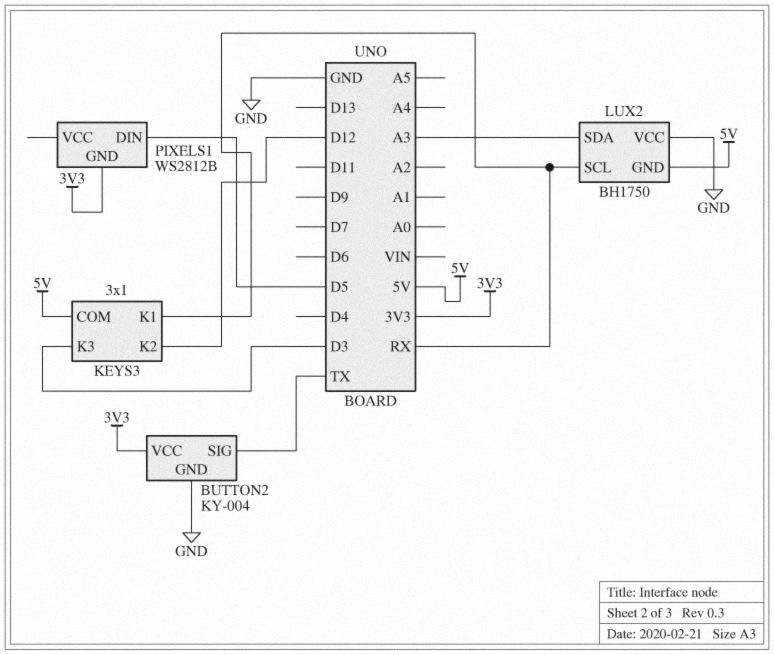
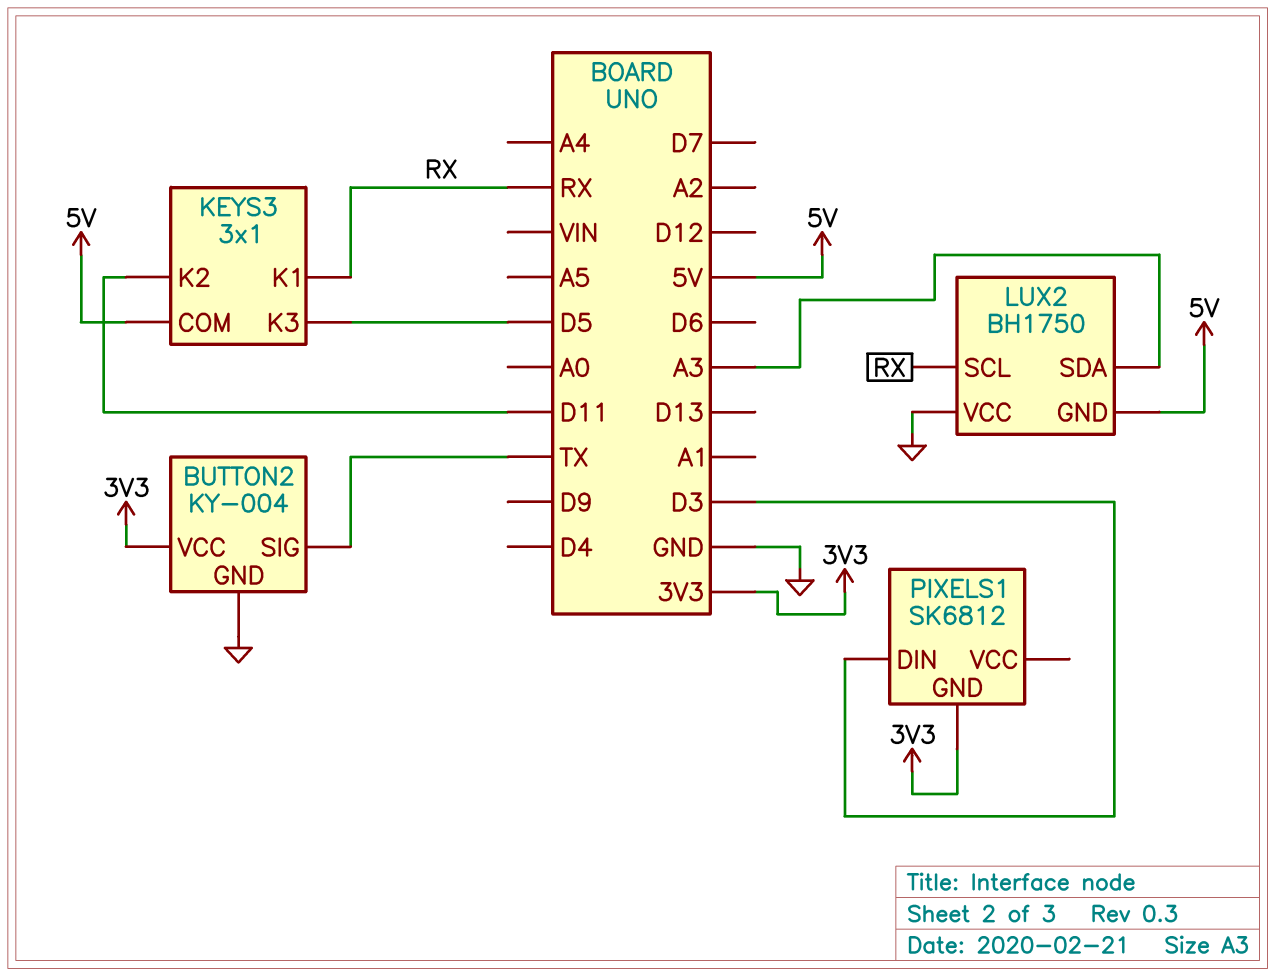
KEYS3 pin K2: D12 -> D11
KEYS3 pin K3: D3 -> D5
PIXELS1: WS2812B -> SK6812
PIXELS1 pin DIN: D5 -> D3

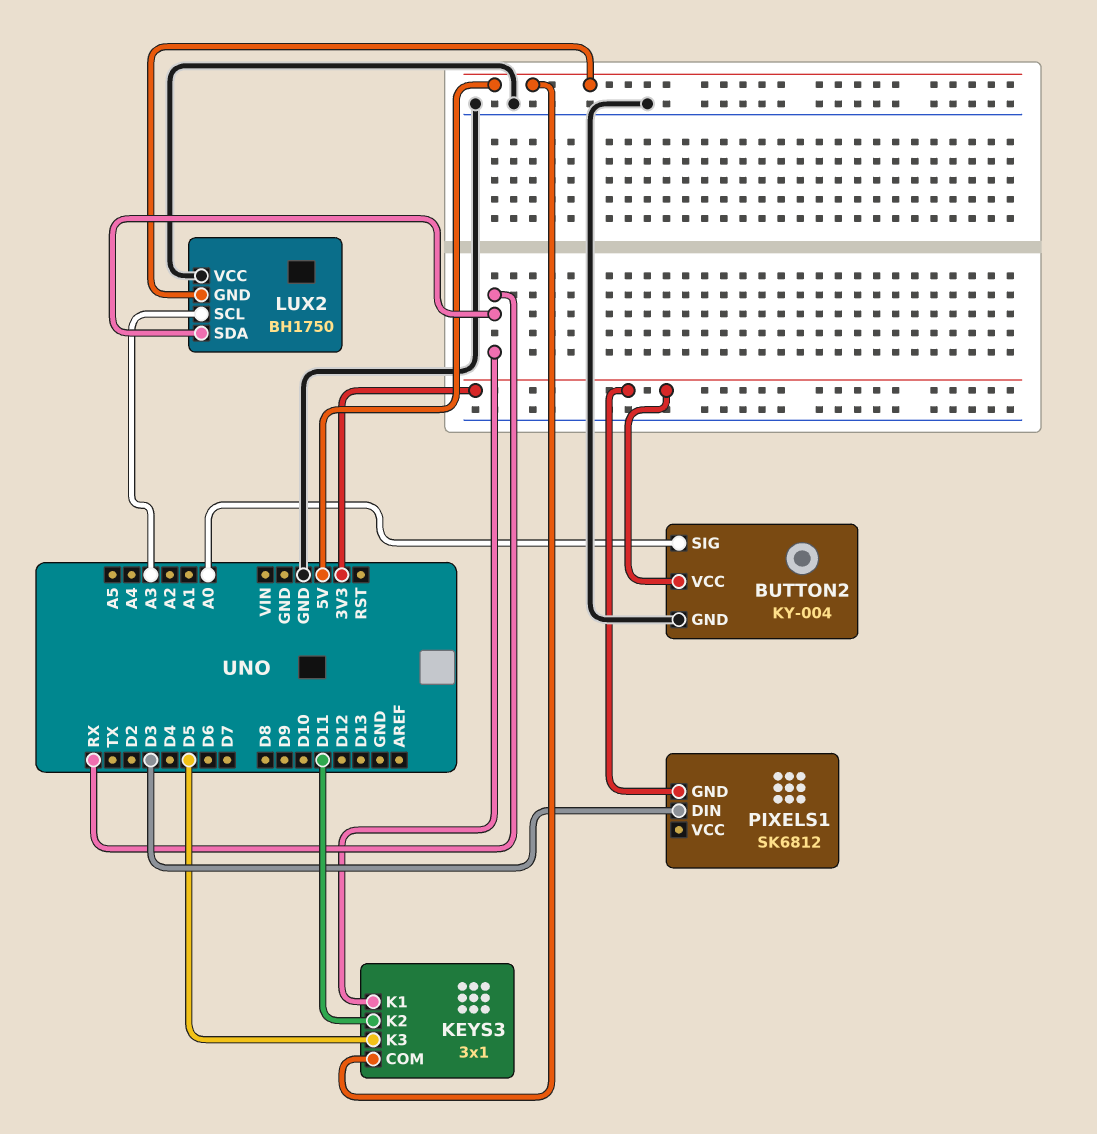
BUTTON2 pin SIG: TX -> A0
LUX2 pin SCL: RX -> A3
LUX2 pin SDA: A3 -> RX

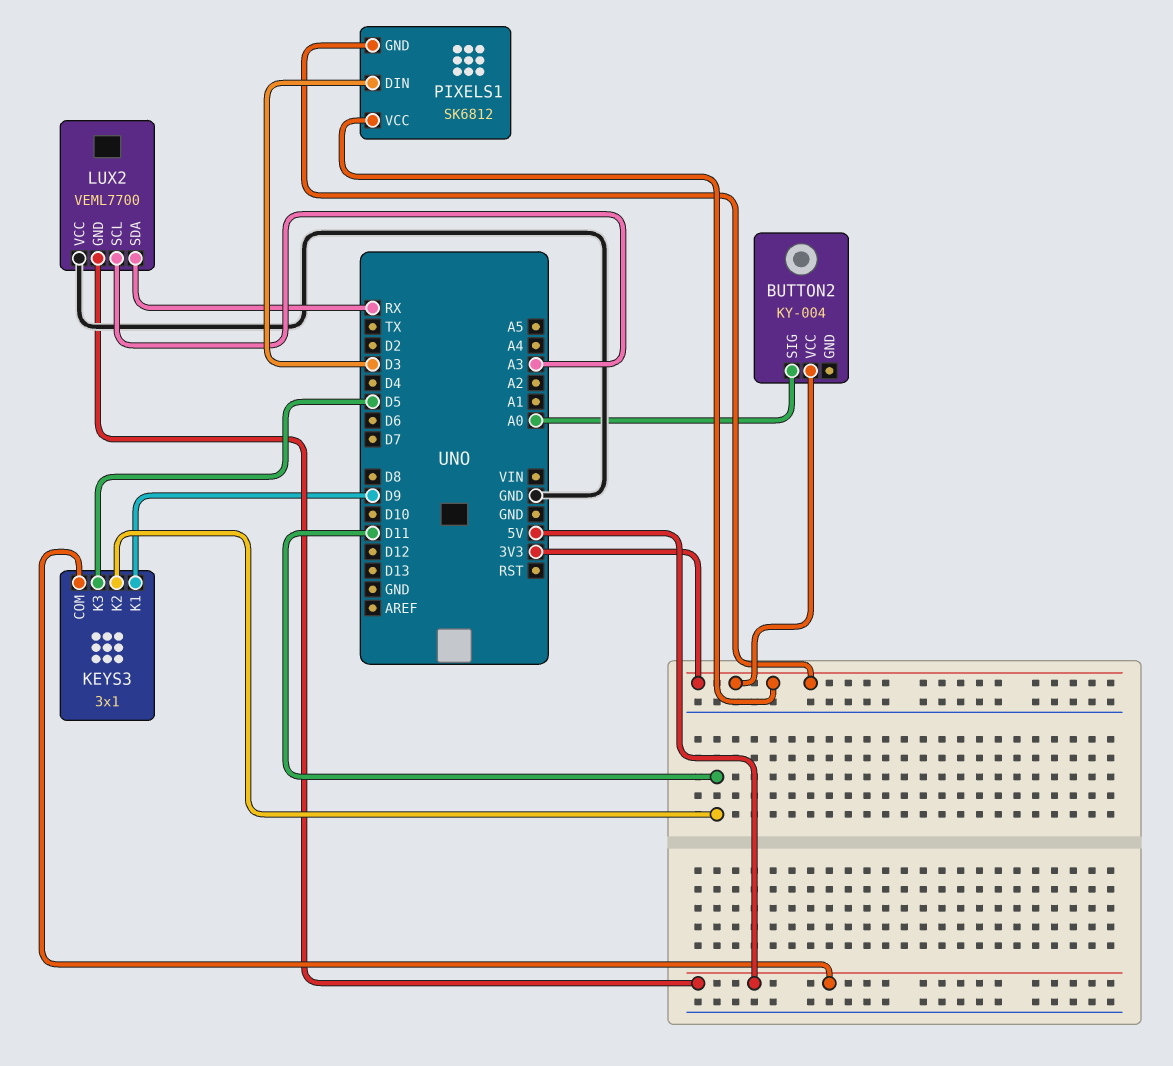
BUTTON2 pin GND: GND -> none
KEYS3 pin K1: RX -> D9
LUX2: BH1750 -> VEML7700
PIXELS1 pin VCC: none -> 3V3

